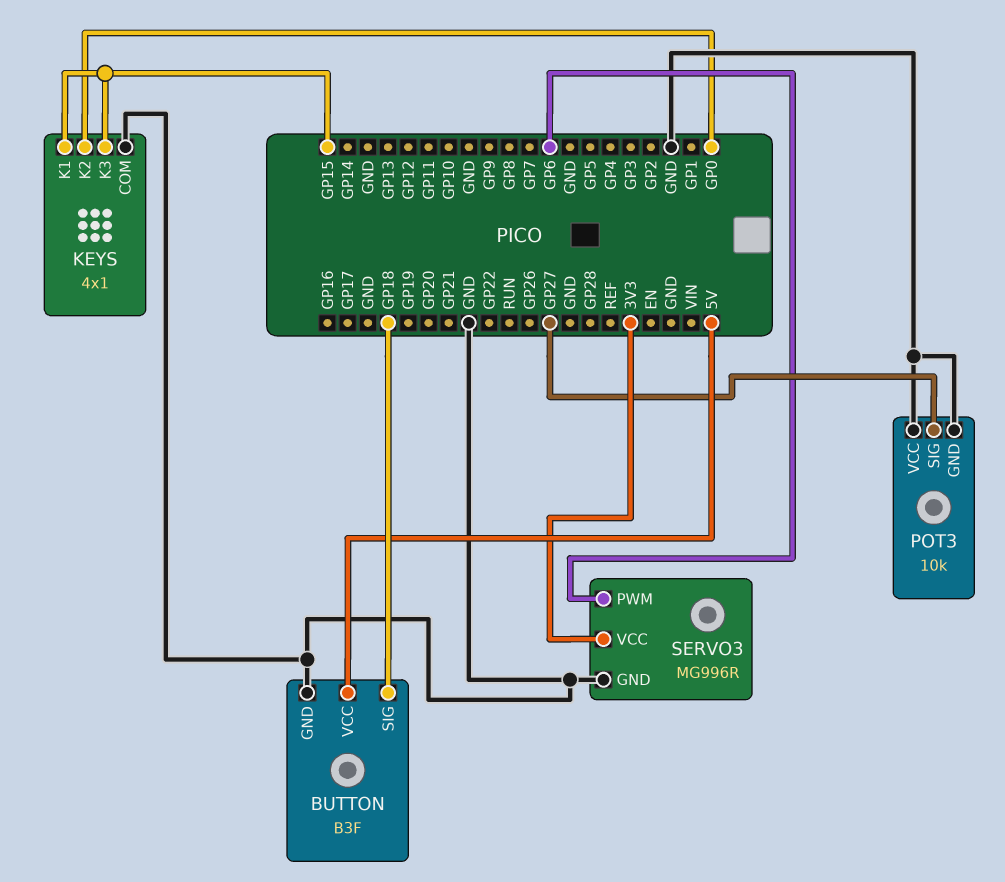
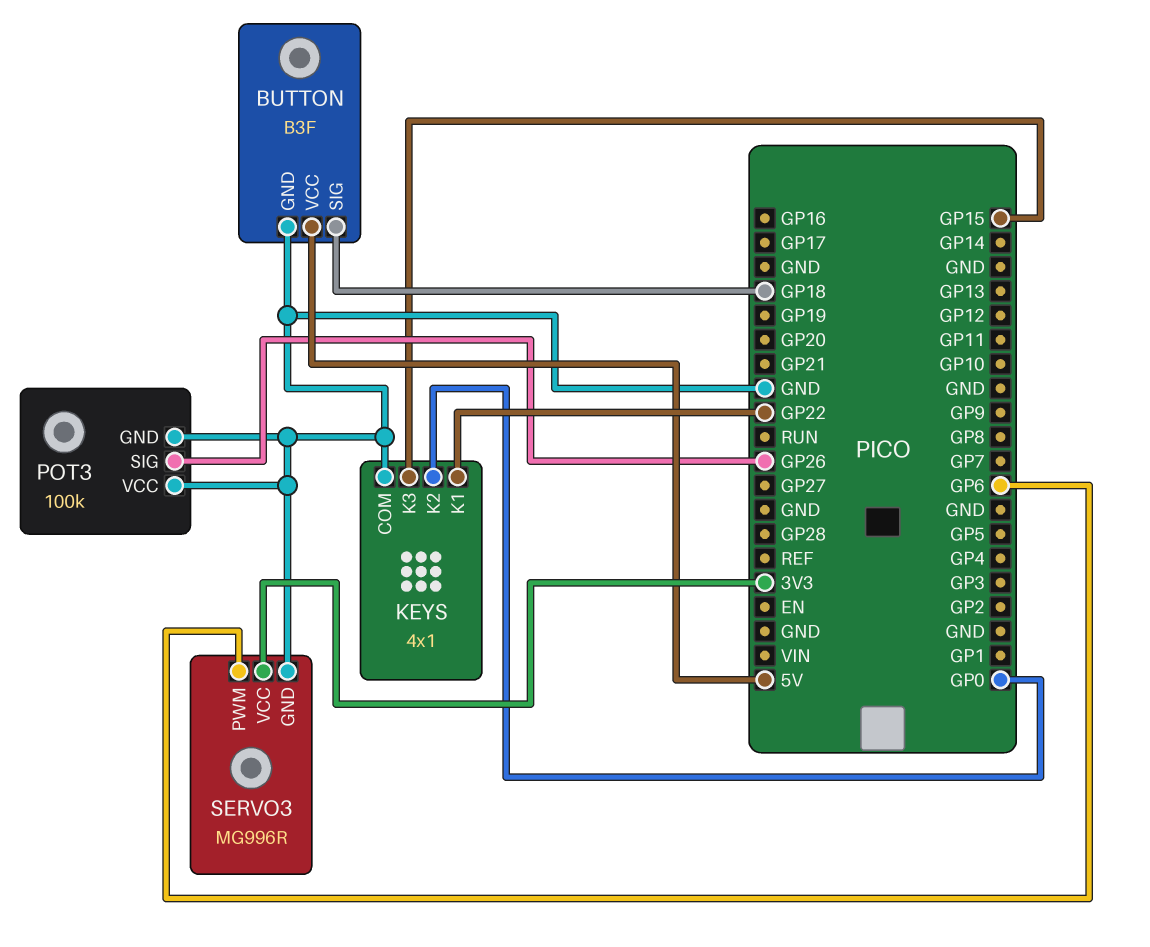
KEYS pin K1: GP15 -> GP22
POT3: 10k -> 100k
POT3 pin SIG: GP27 -> GP26

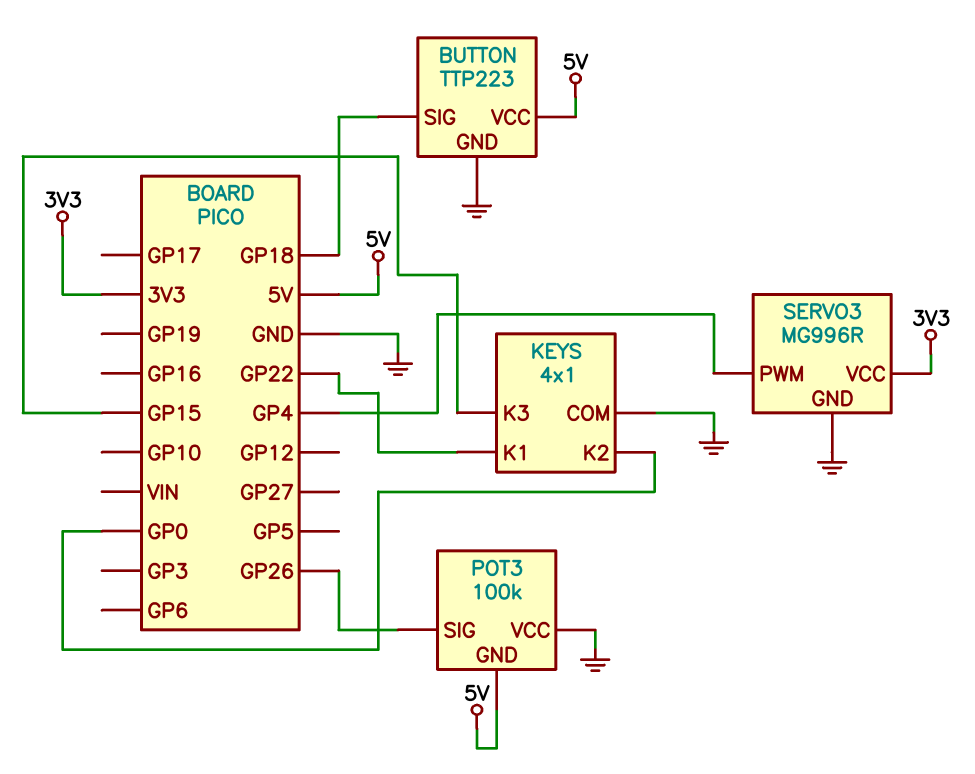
BUTTON: B3F -> TTP223
POT3 pin GND: GND -> 5V
SERVO3 pin PWM: GP6 -> GP4

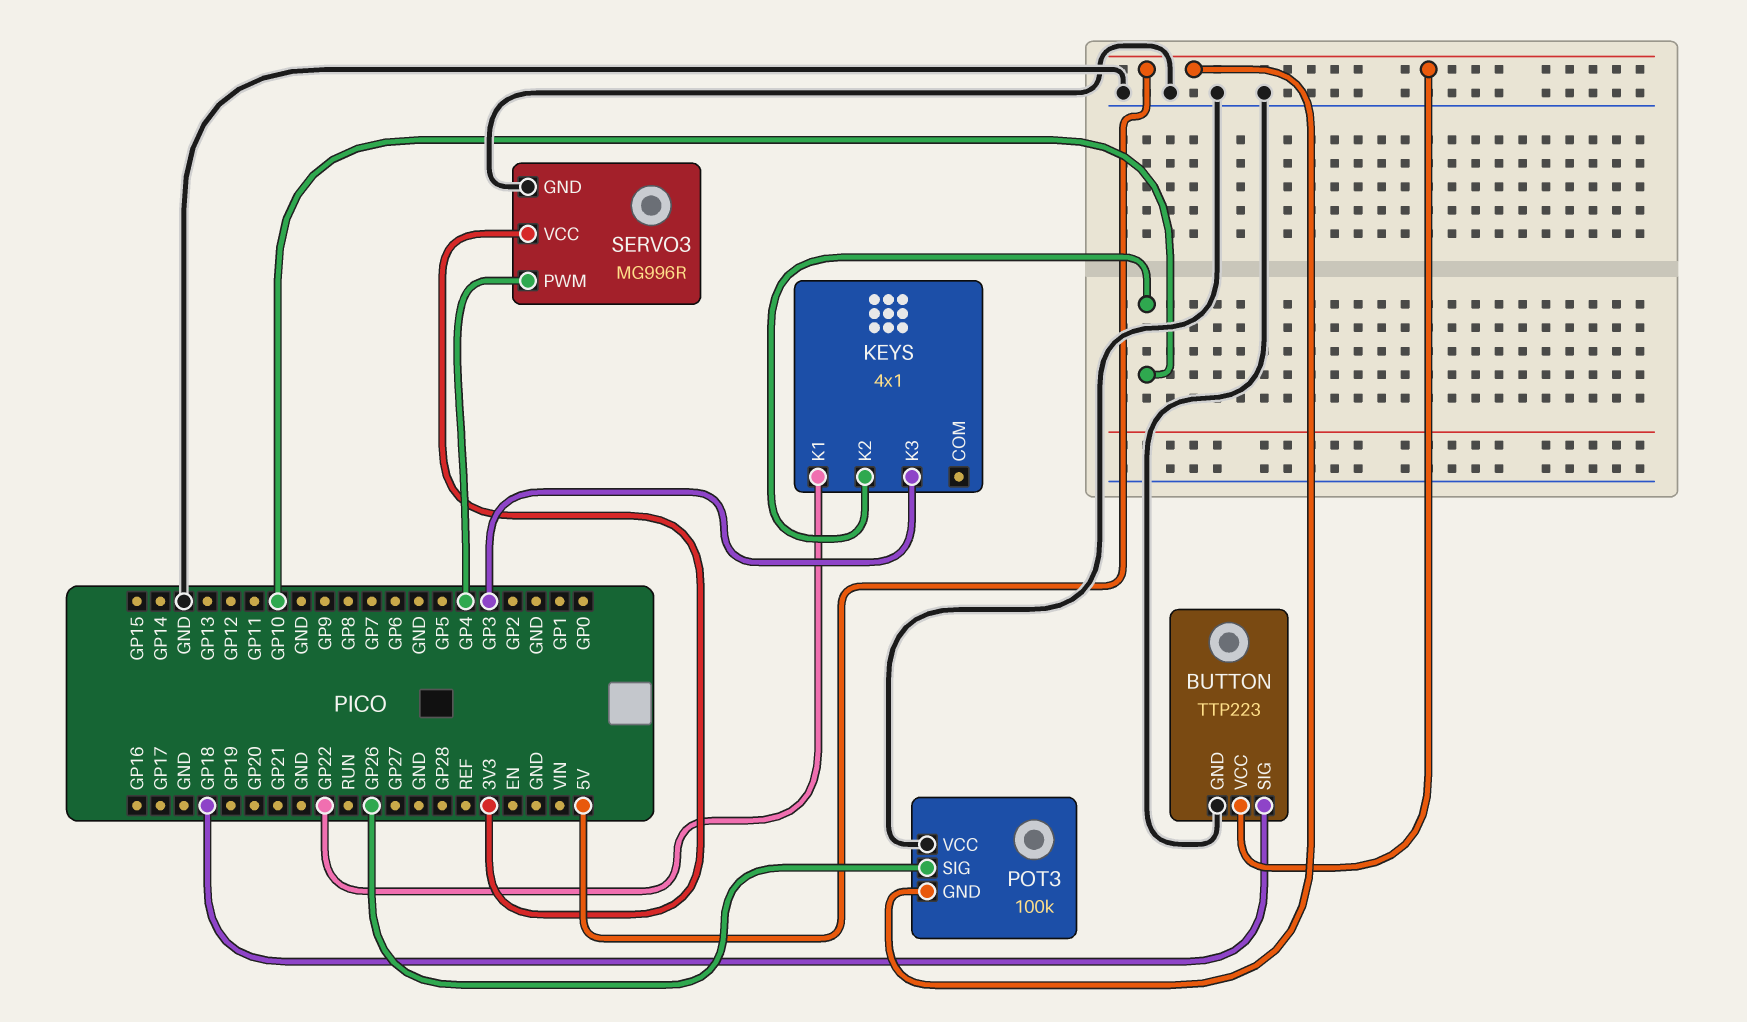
KEYS pin COM: GND -> none
KEYS pin K2: GP0 -> GP10
KEYS pin K3: GP15 -> GP3

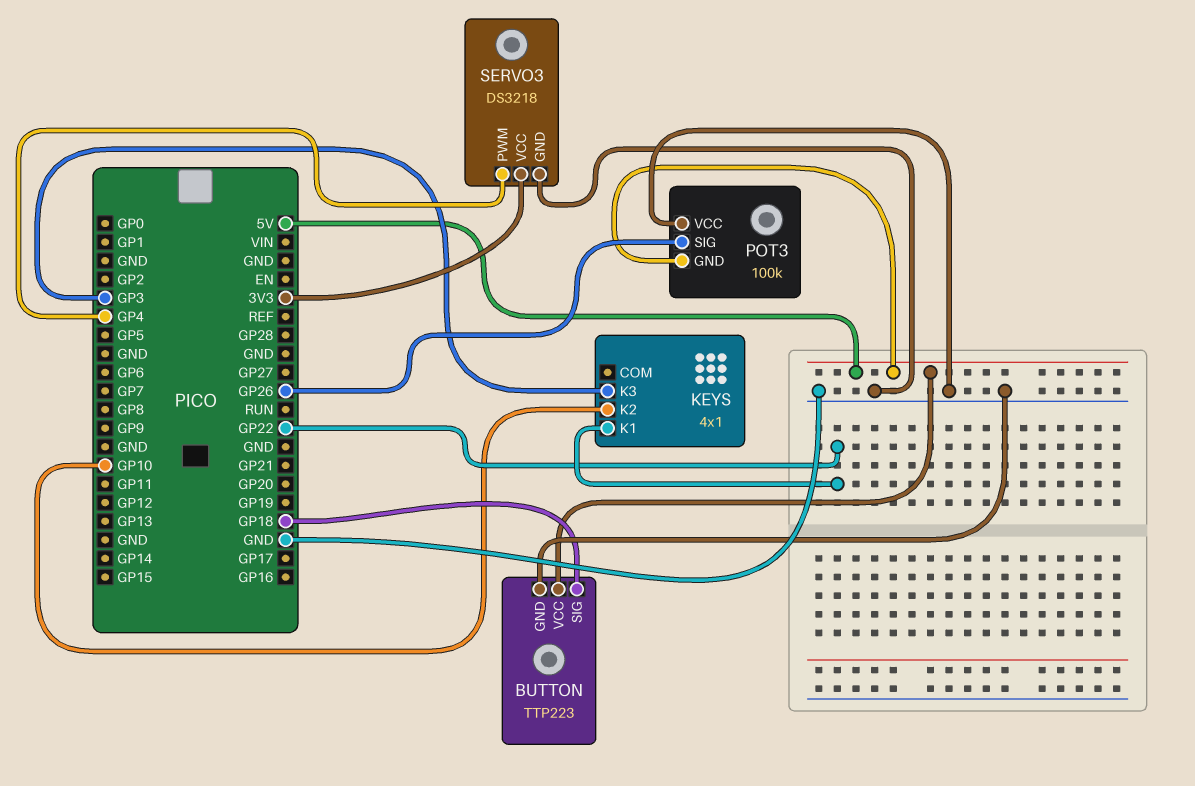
SERVO3: MG996R -> DS3218

